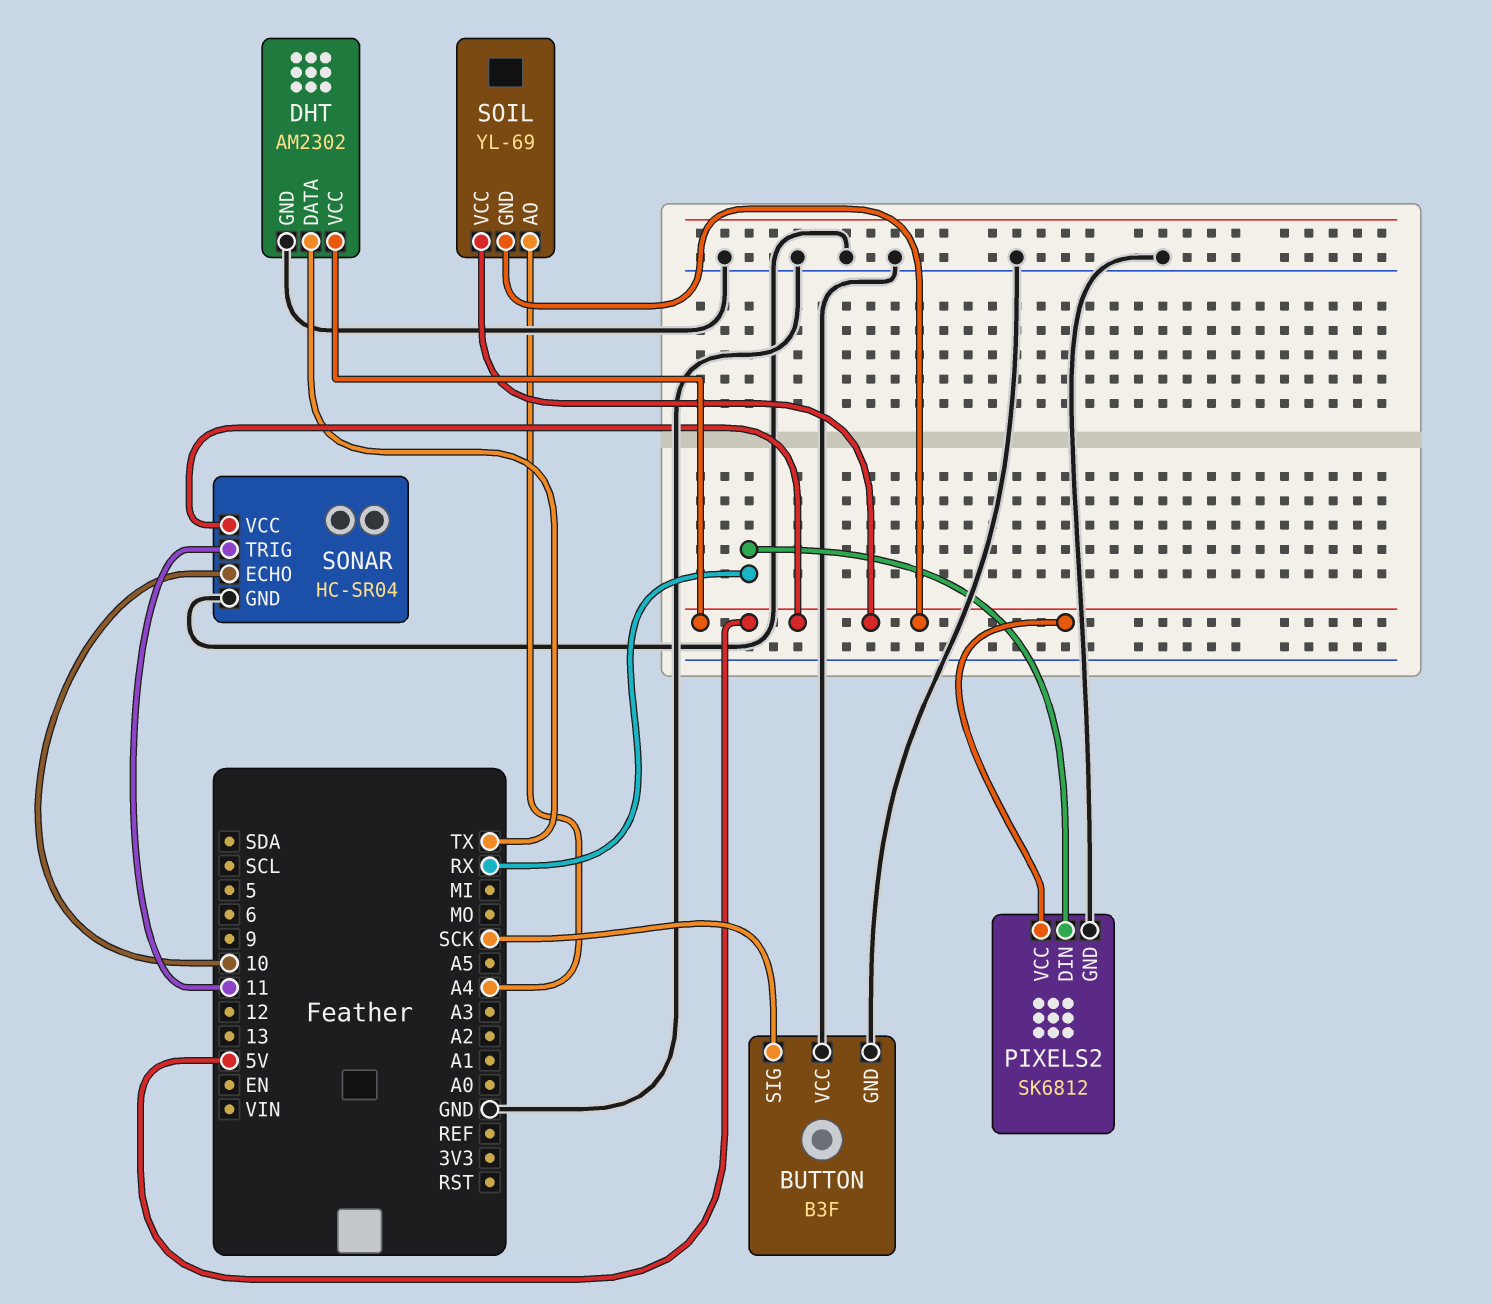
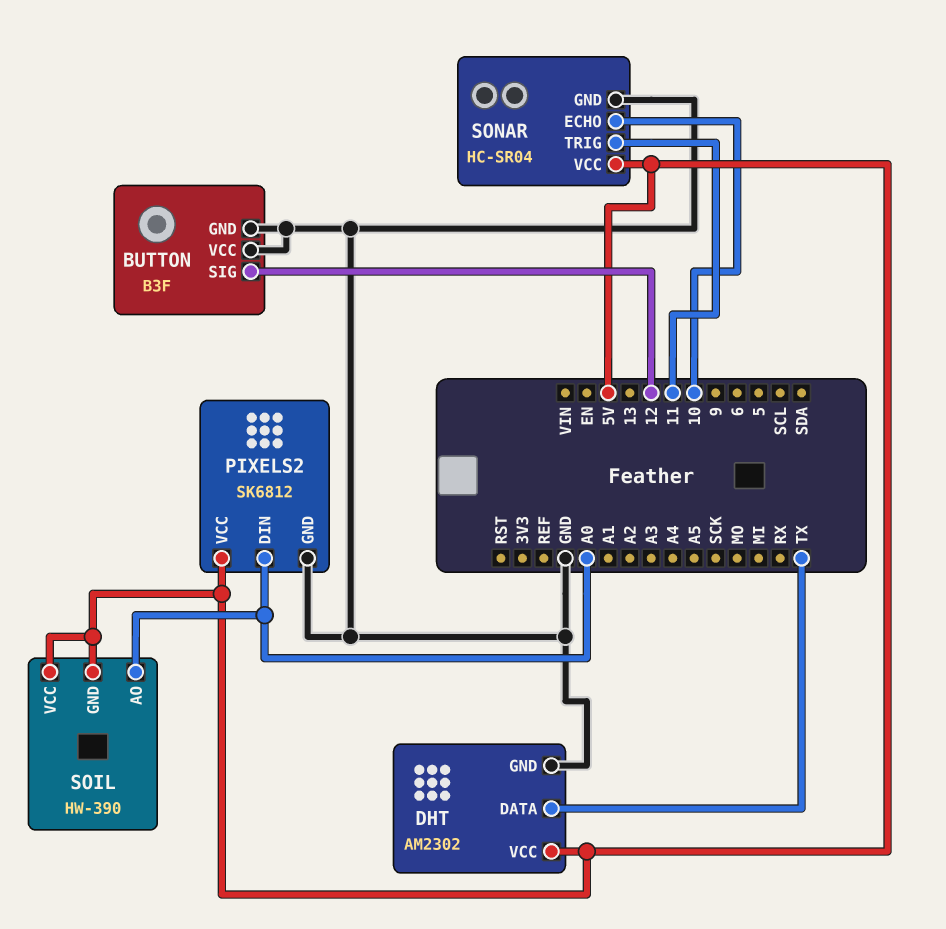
BUTTON pin SIG: SCK -> 12
PIXELS2 pin DIN: RX -> A0
SOIL: YL-69 -> HW-390
SOIL pin AO: A4 -> A0

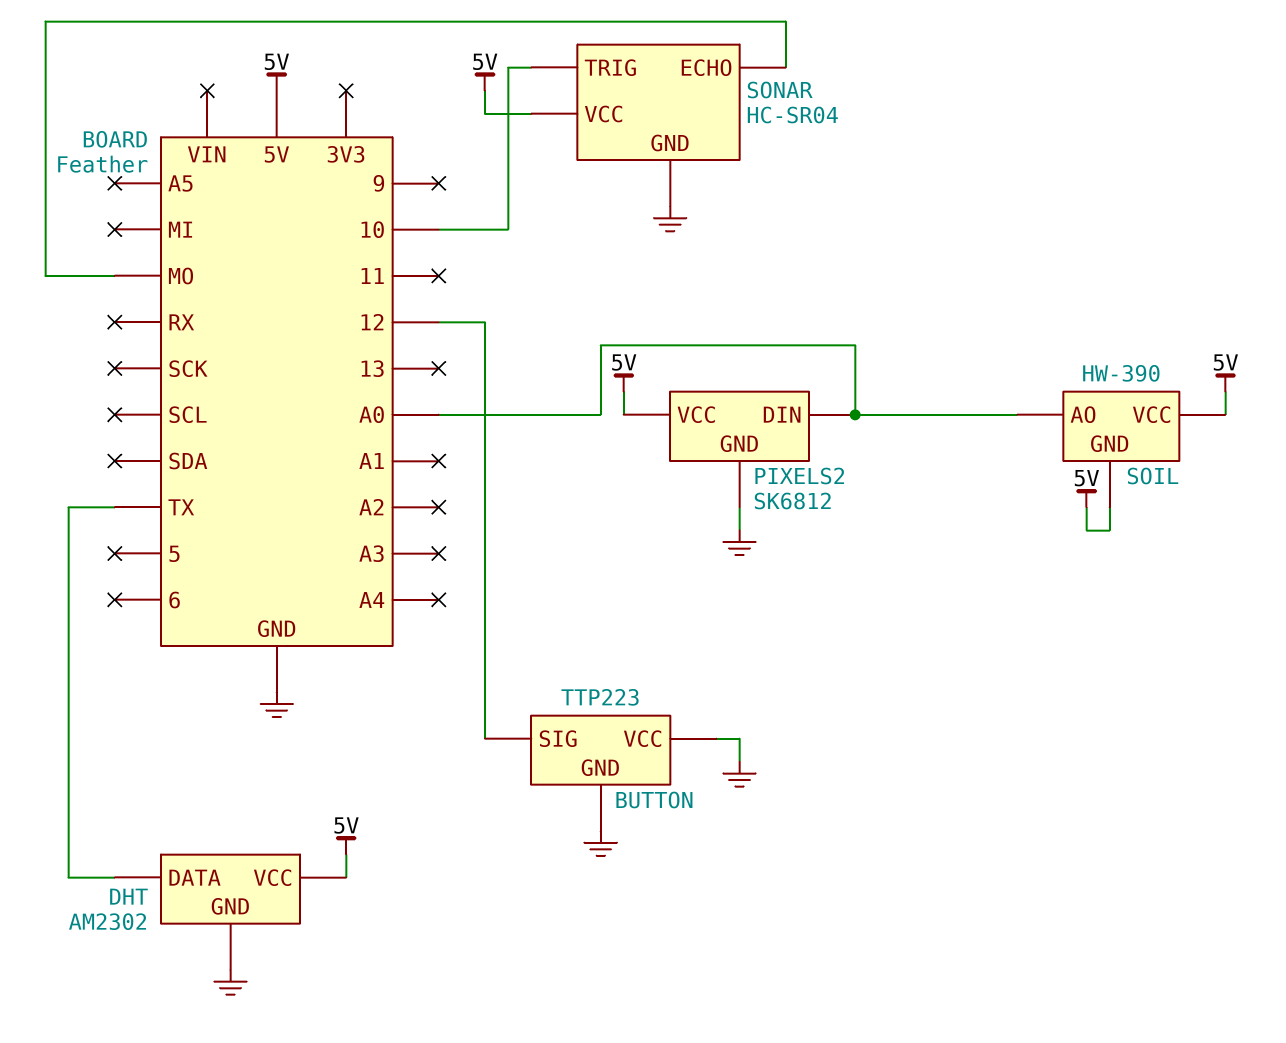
BUTTON: B3F -> TTP223
SONAR pin ECHO: 10 -> MO
SONAR pin TRIG: 11 -> 10

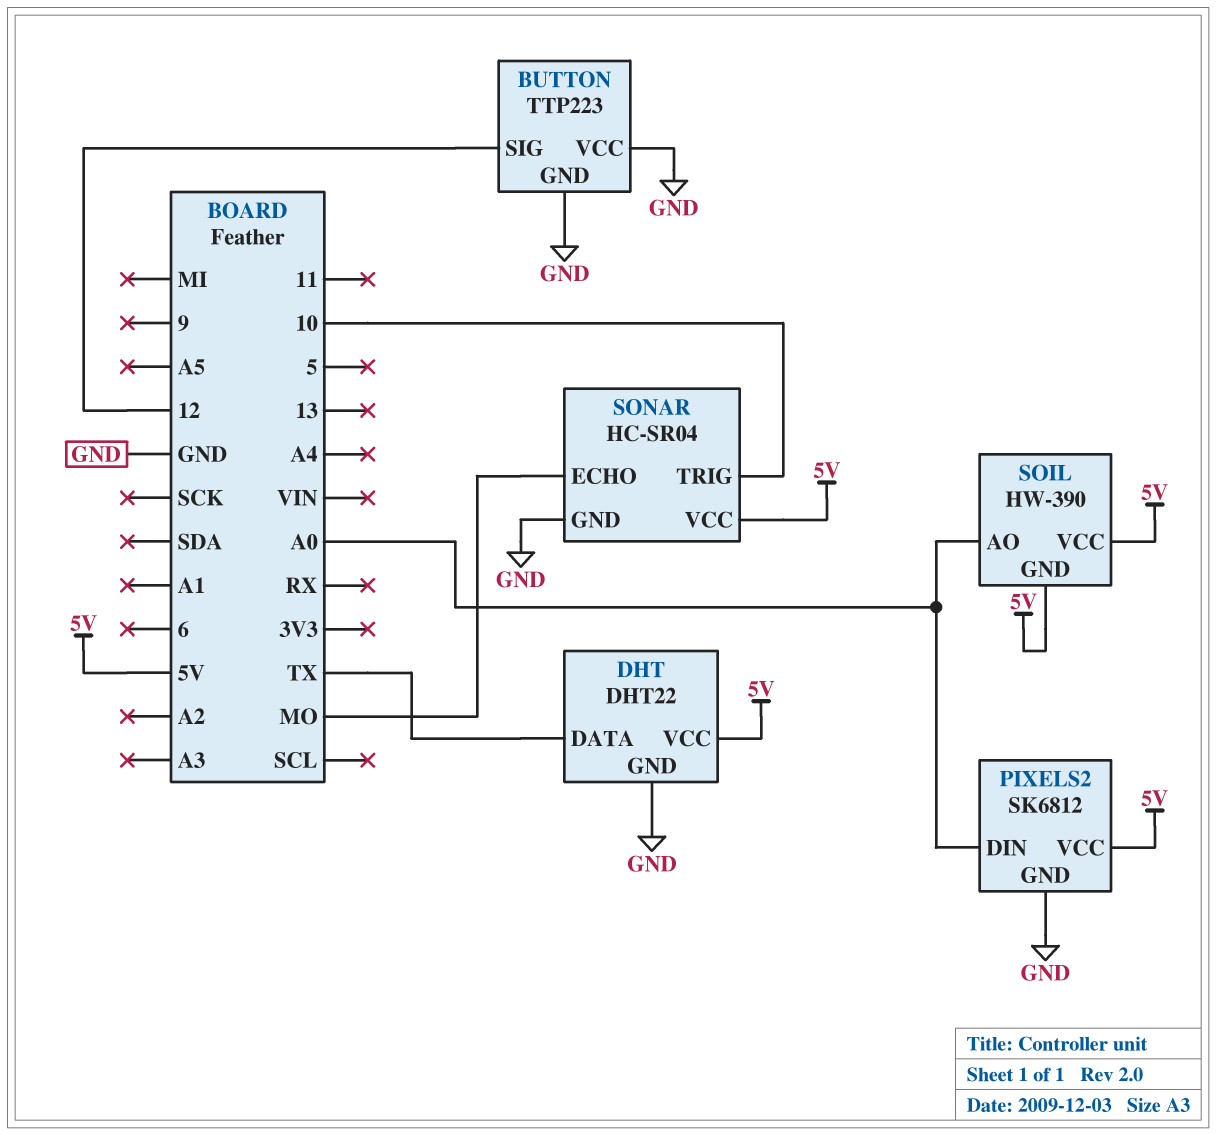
DHT: AM2302 -> DHT22

